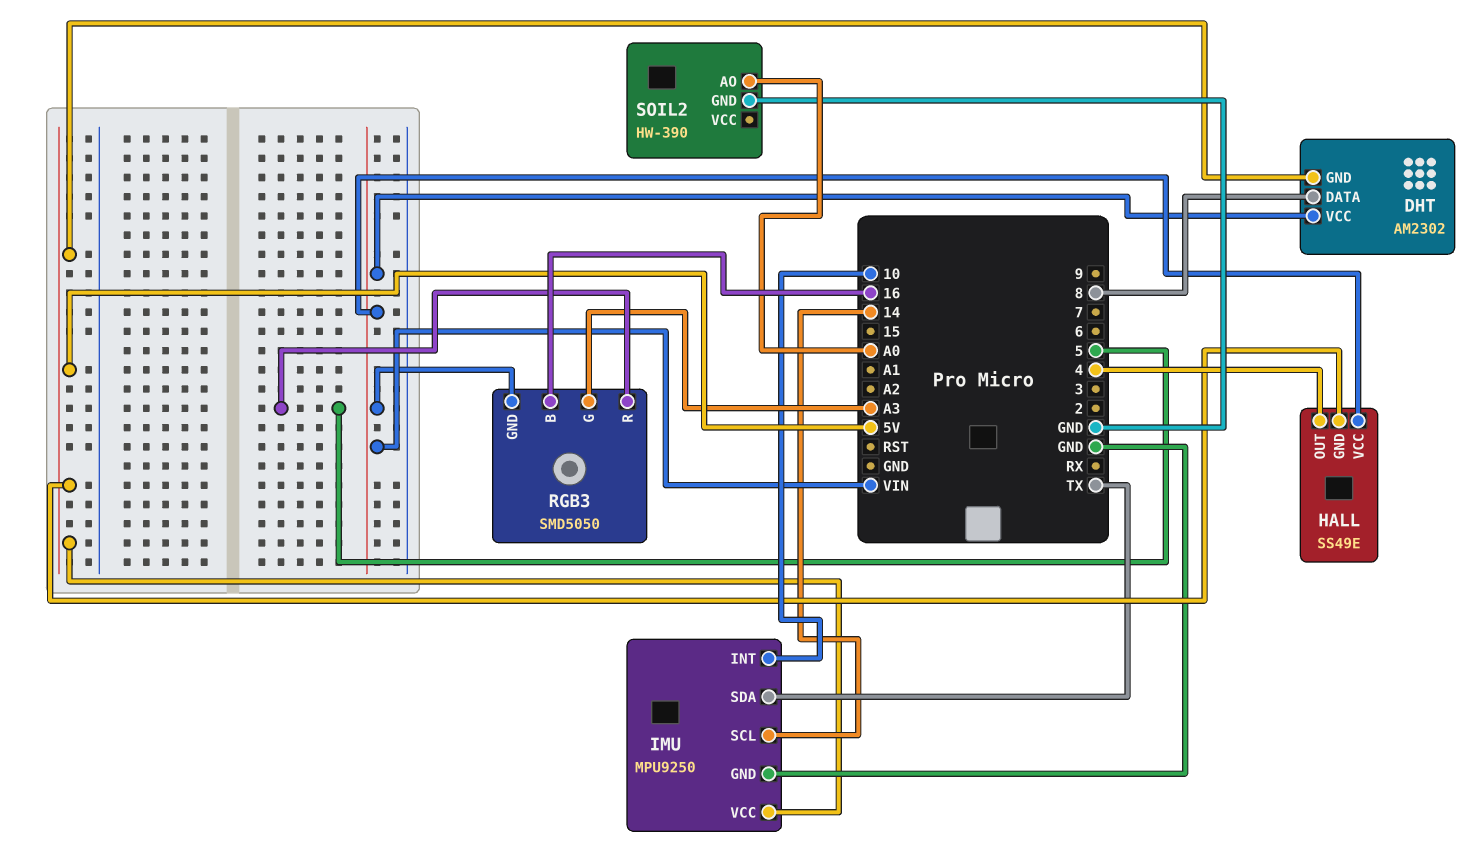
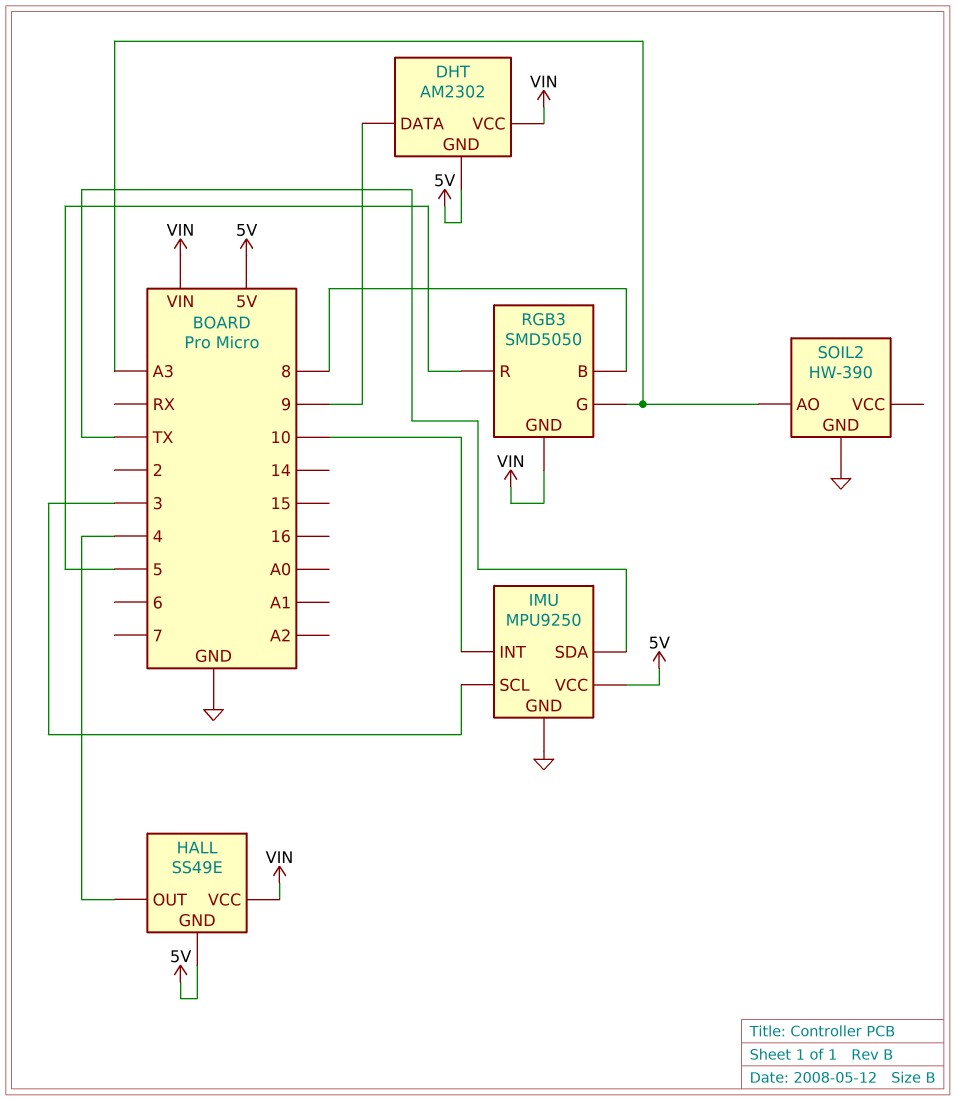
DHT pin DATA: 8 -> 9
IMU pin SCL: 14 -> 3
RGB3 pin B: 16 -> 8
SOIL2 pin AO: A0 -> A3

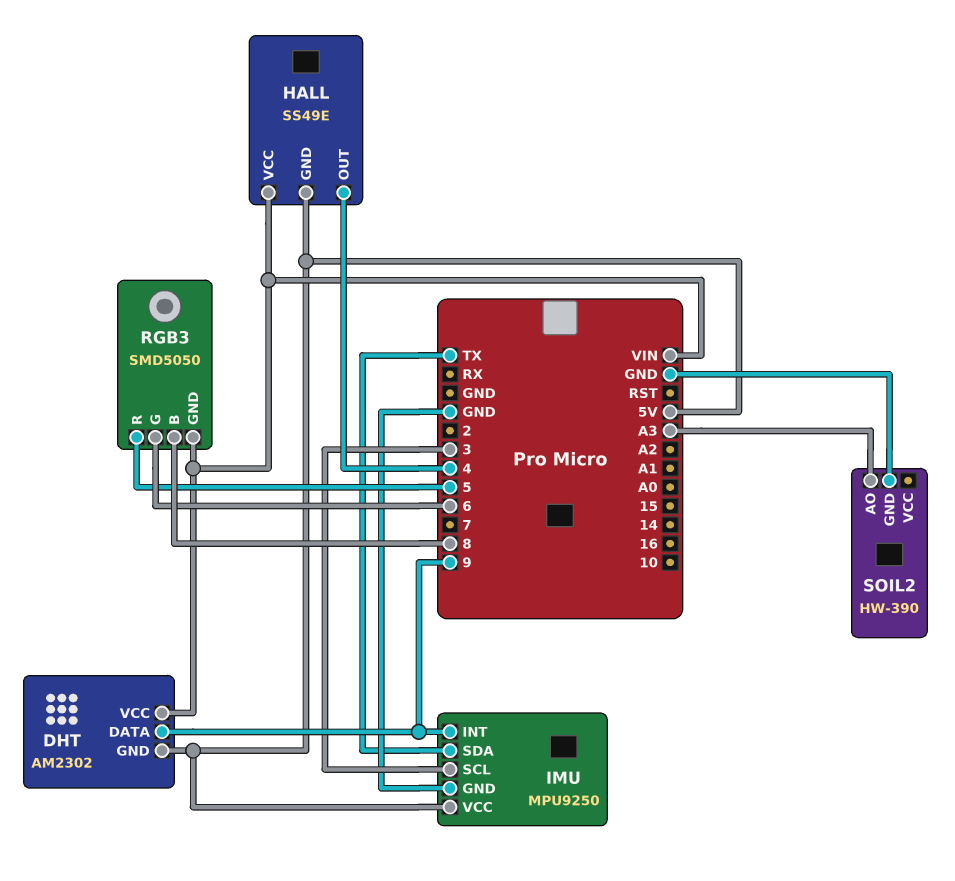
IMU pin INT: 10 -> 9
RGB3 pin G: A3 -> 6

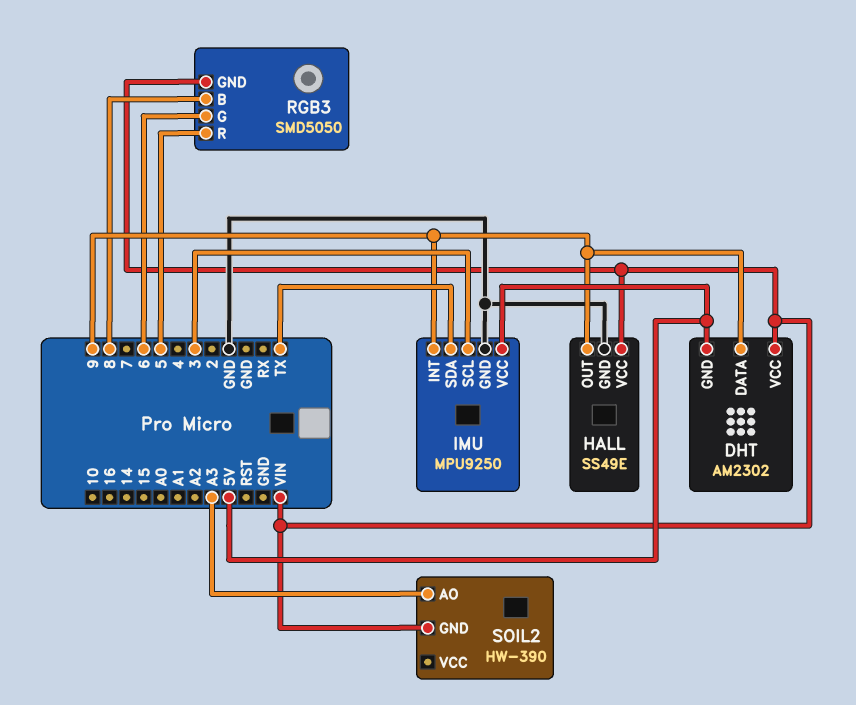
HALL pin GND: 5V -> GND
HALL pin OUT: 4 -> 9
SOIL2 pin GND: GND -> VIN

